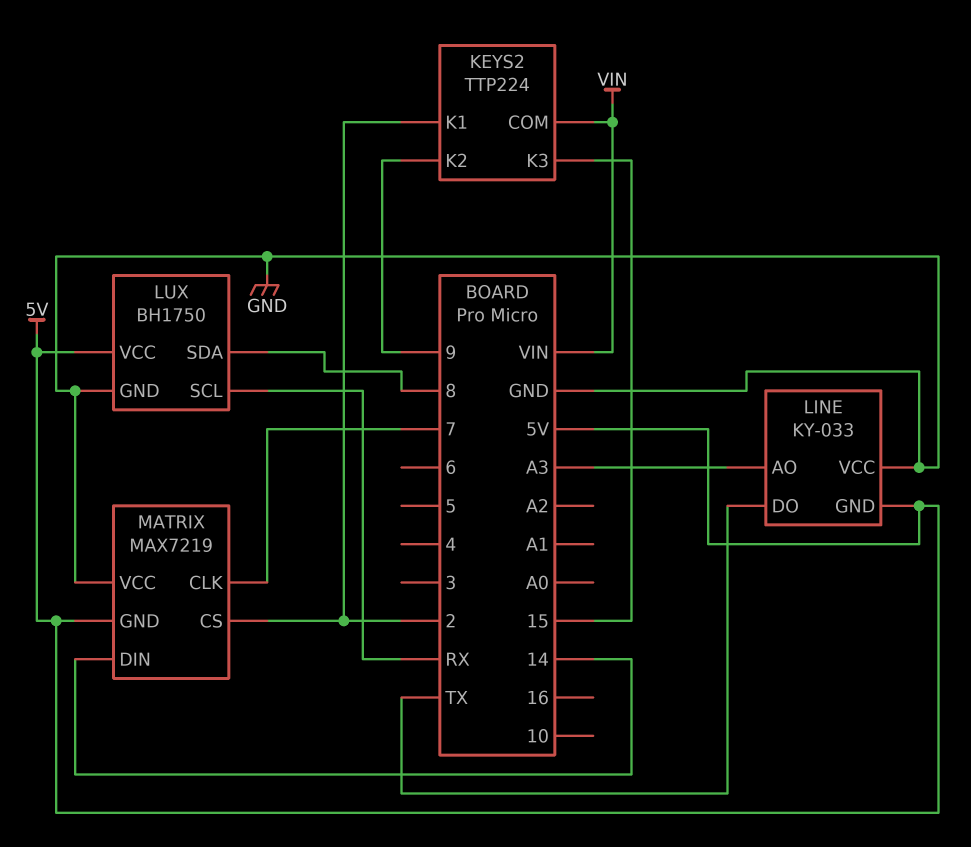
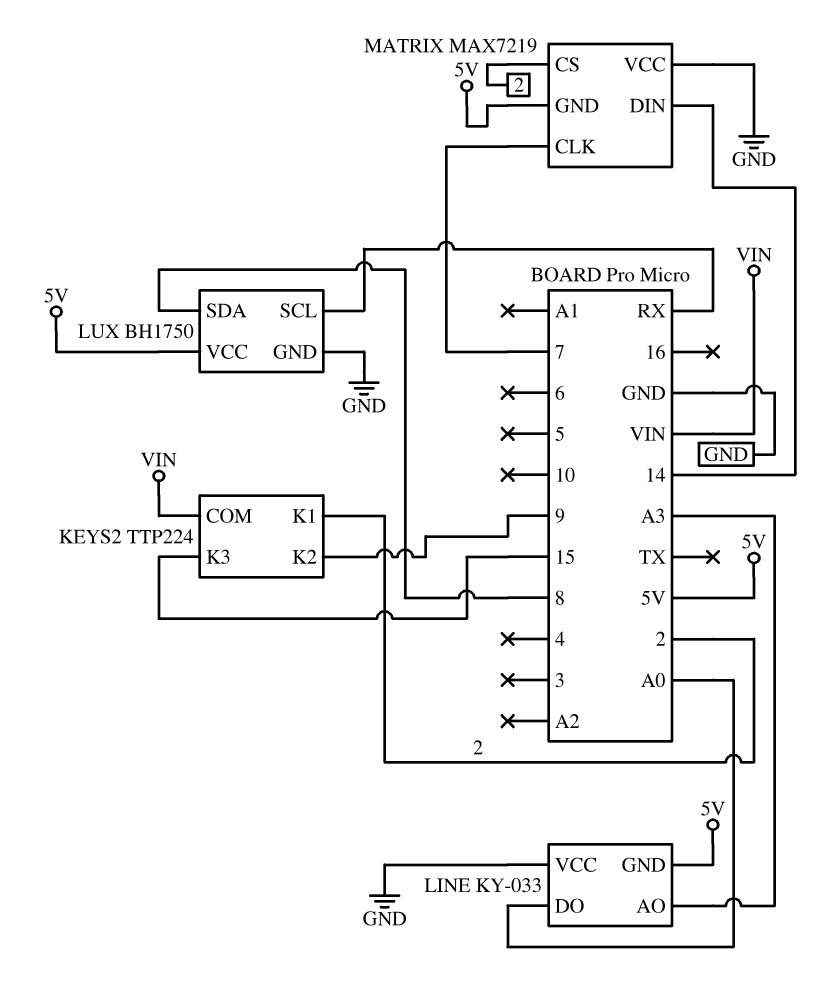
LINE pin DO: TX -> A0

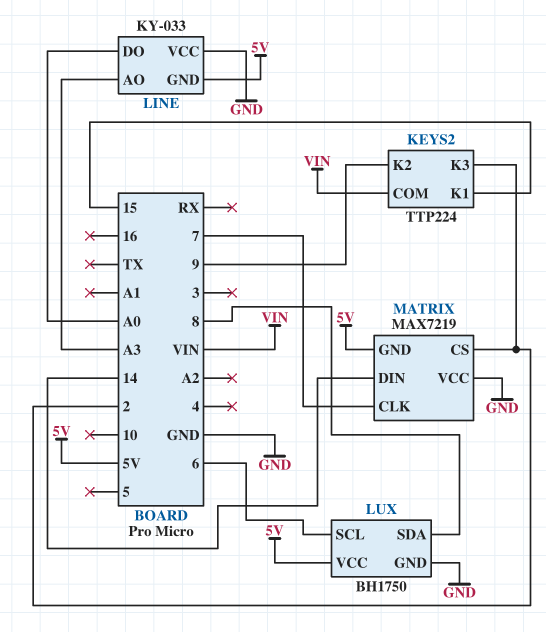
KEYS2 pin K1: 2 -> 15
KEYS2 pin K3: 15 -> 2
LUX pin SCL: RX -> 6

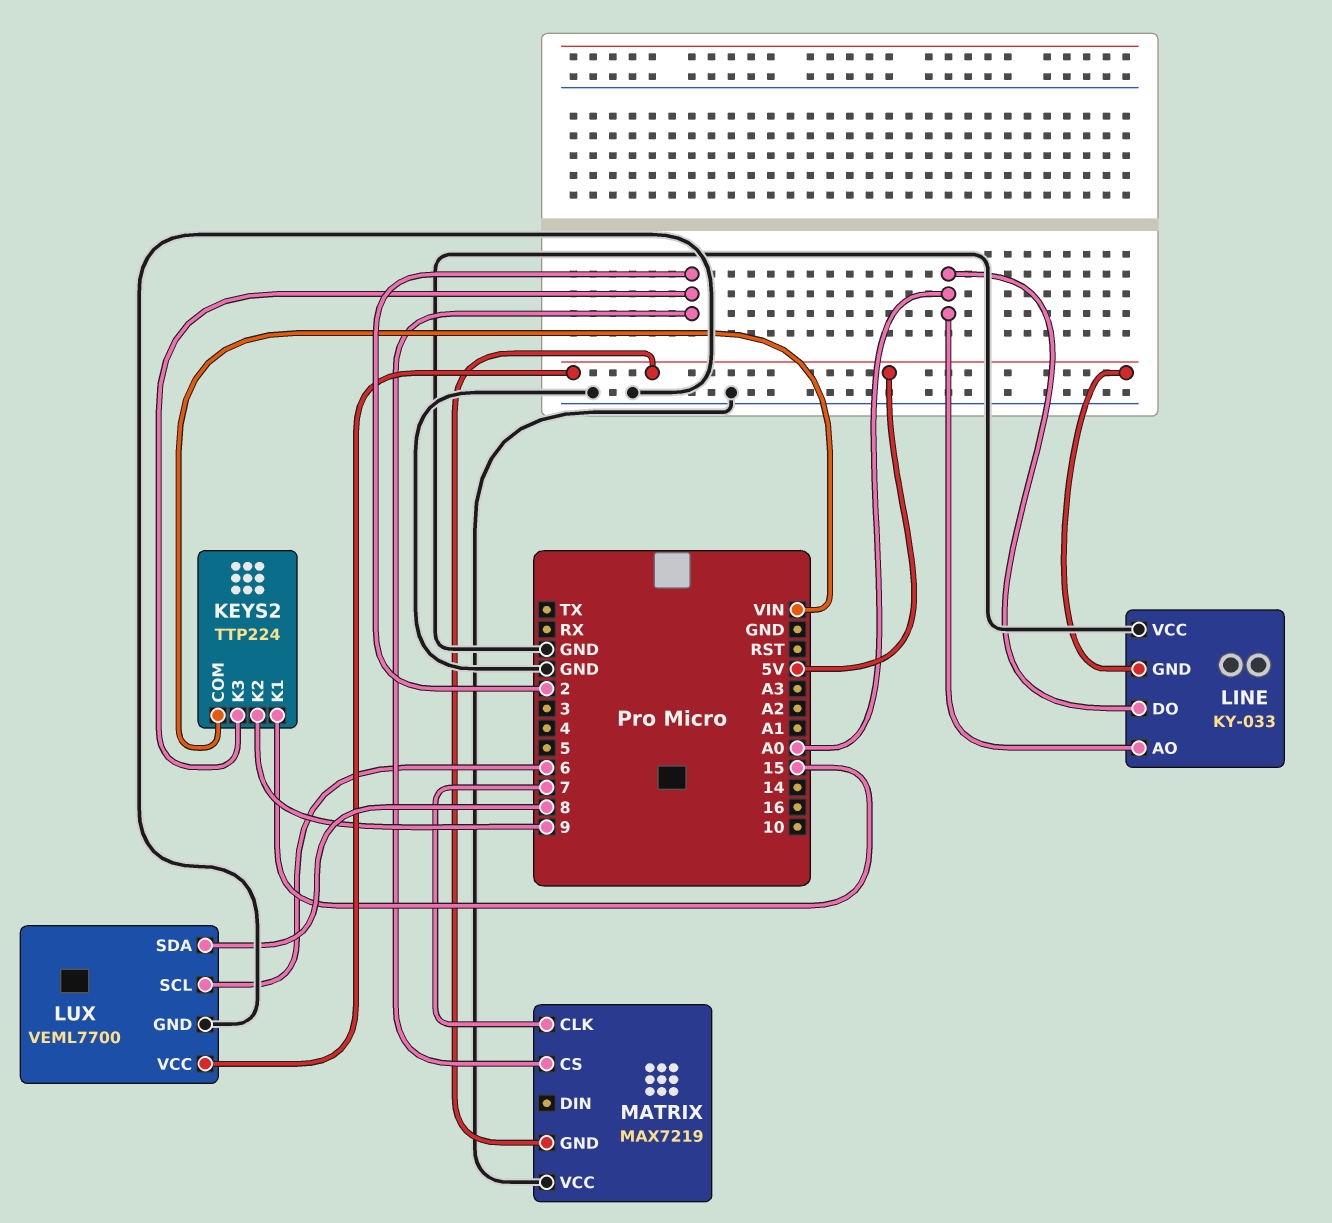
LINE pin AO: A3 -> A0
LUX: BH1750 -> VEML7700
MATRIX pin DIN: 14 -> none

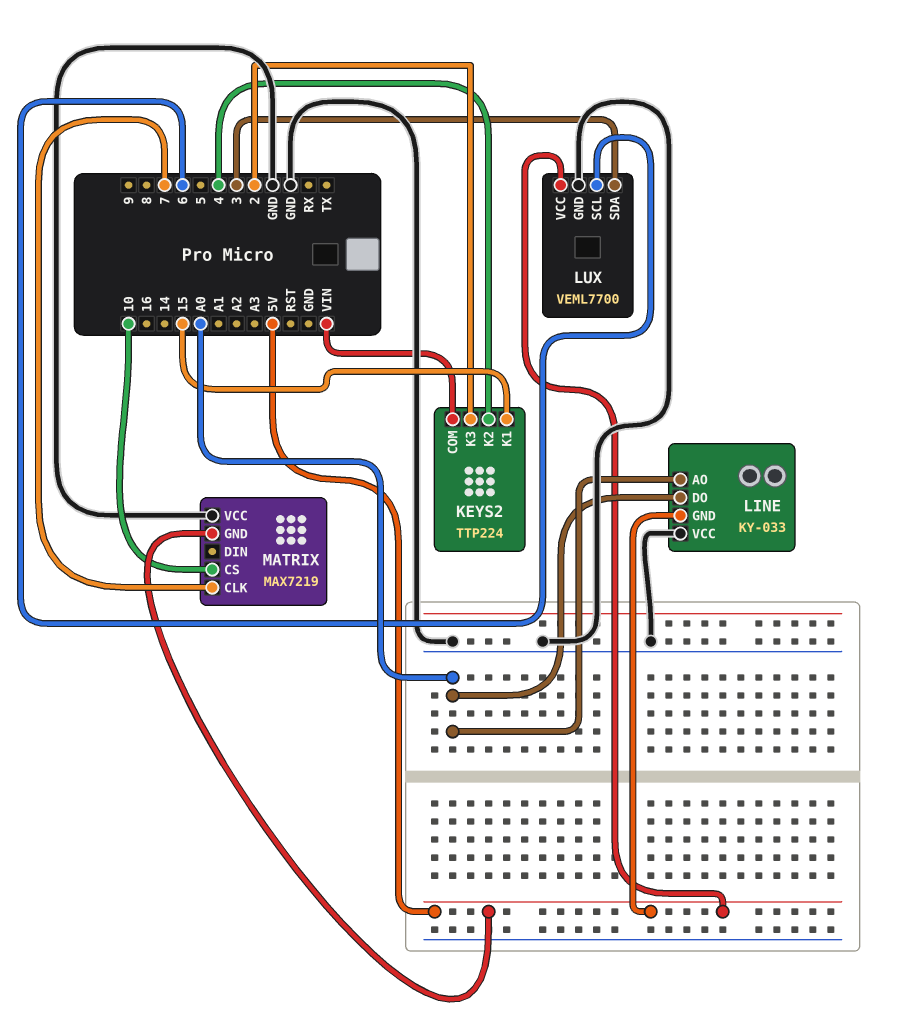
KEYS2 pin K2: 9 -> 4
LUX pin SDA: 8 -> 3
MATRIX pin CS: 2 -> 10

